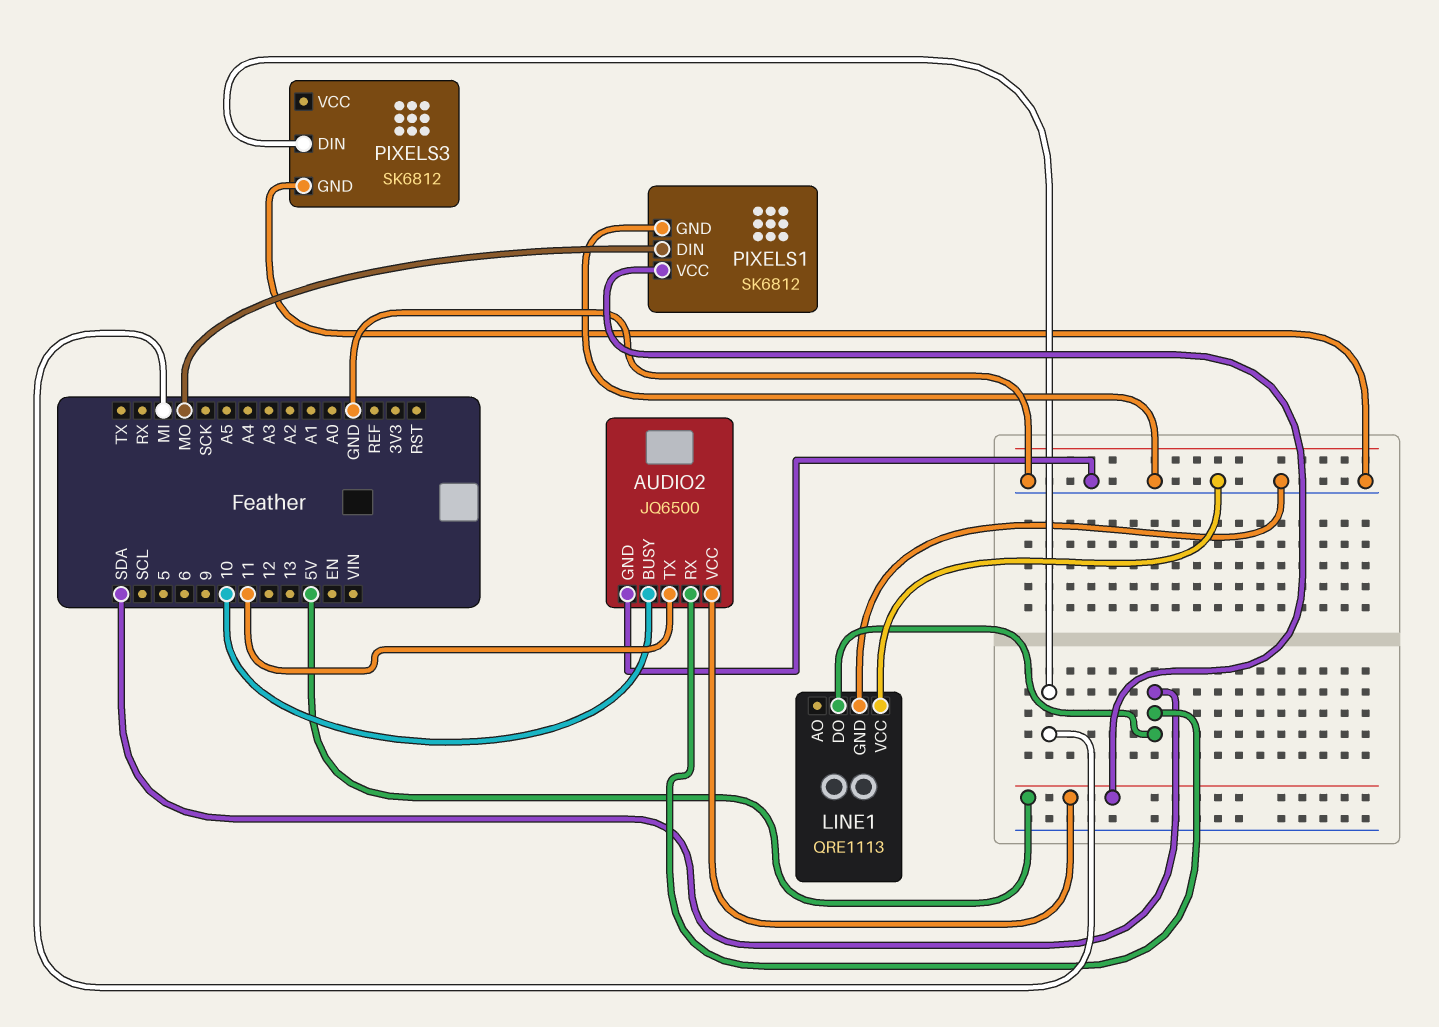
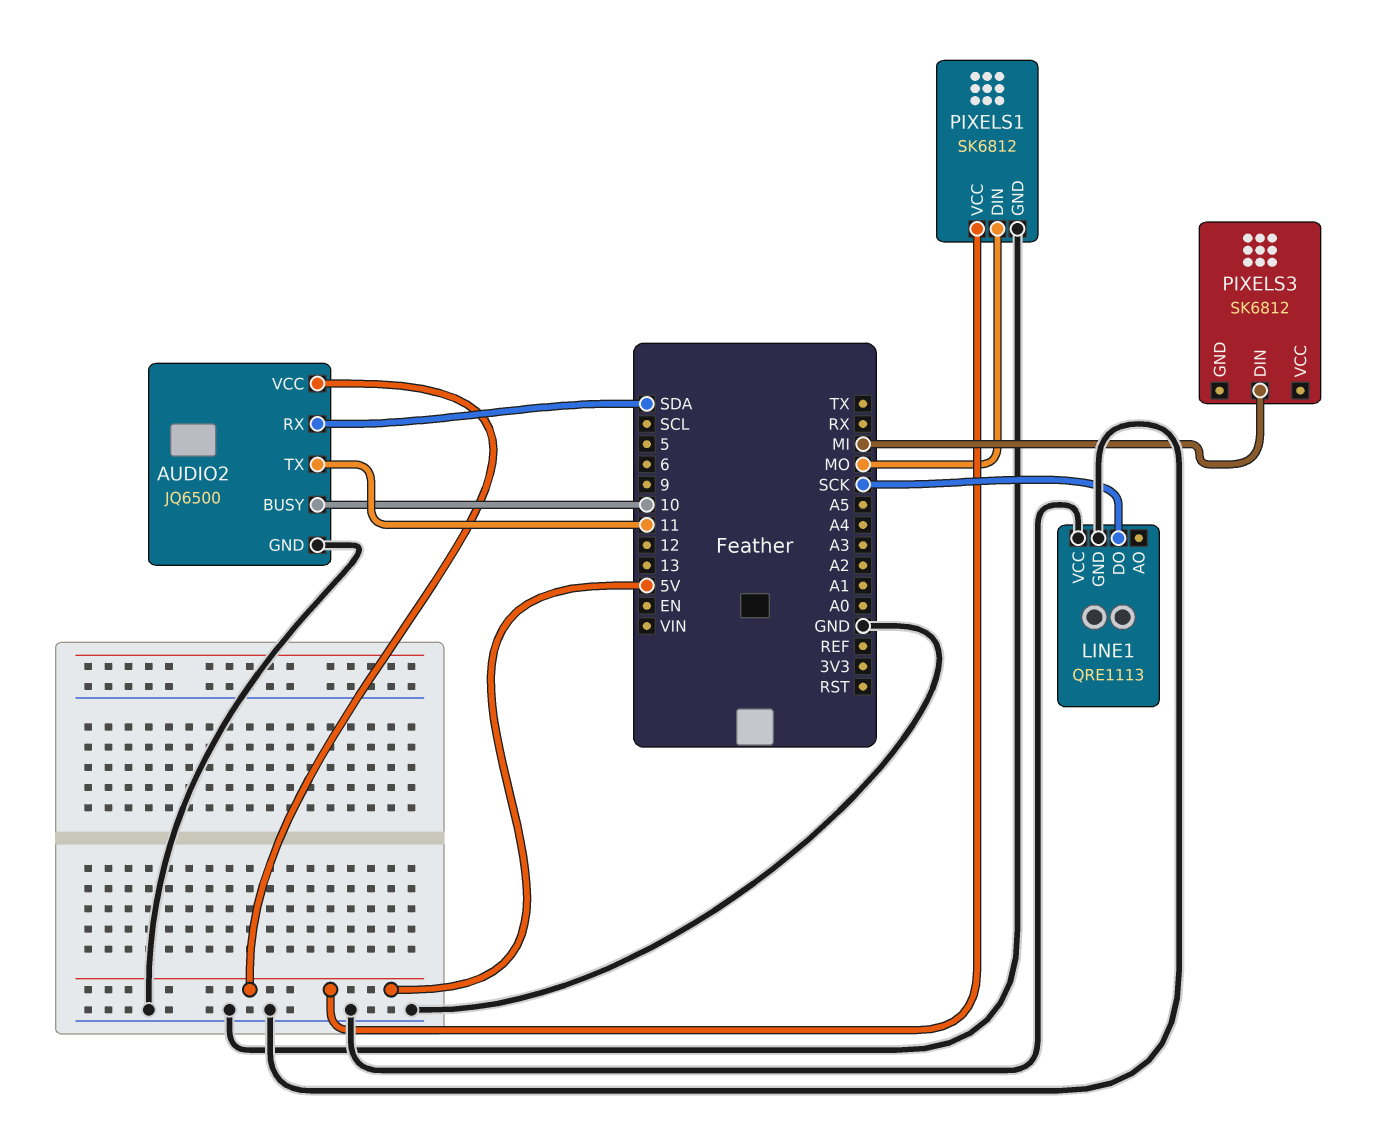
LINE1 pin DO: SDA -> SCK
PIXELS3 pin GND: GND -> none

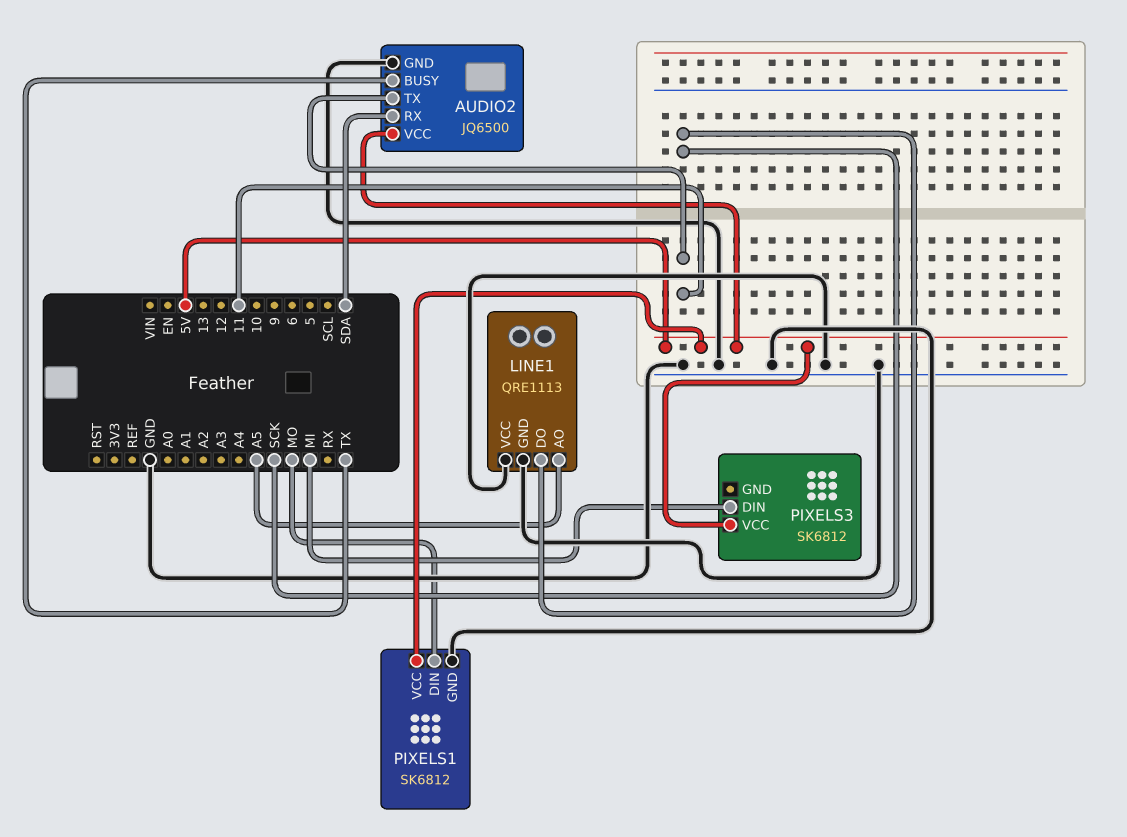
AUDIO2 pin BUSY: 10 -> TX
LINE1 pin AO: none -> A5
PIXELS3 pin VCC: none -> 5V

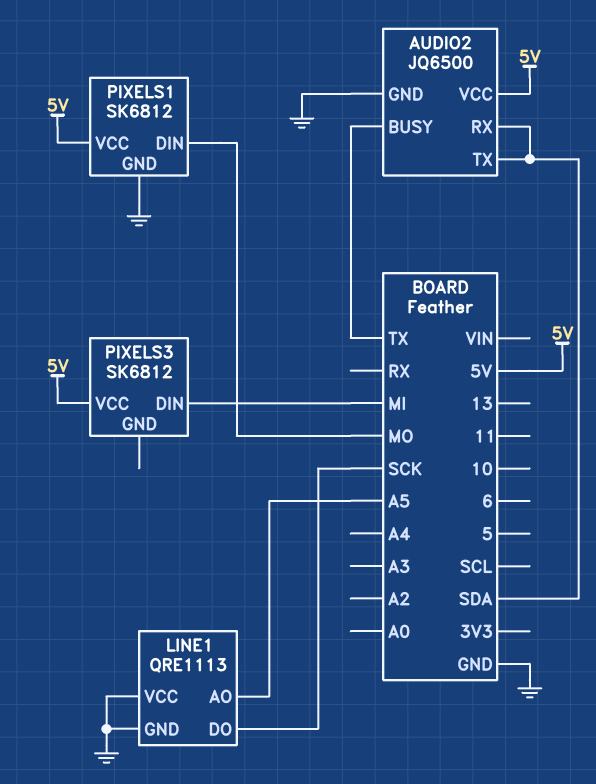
AUDIO2 pin TX: 11 -> SDA

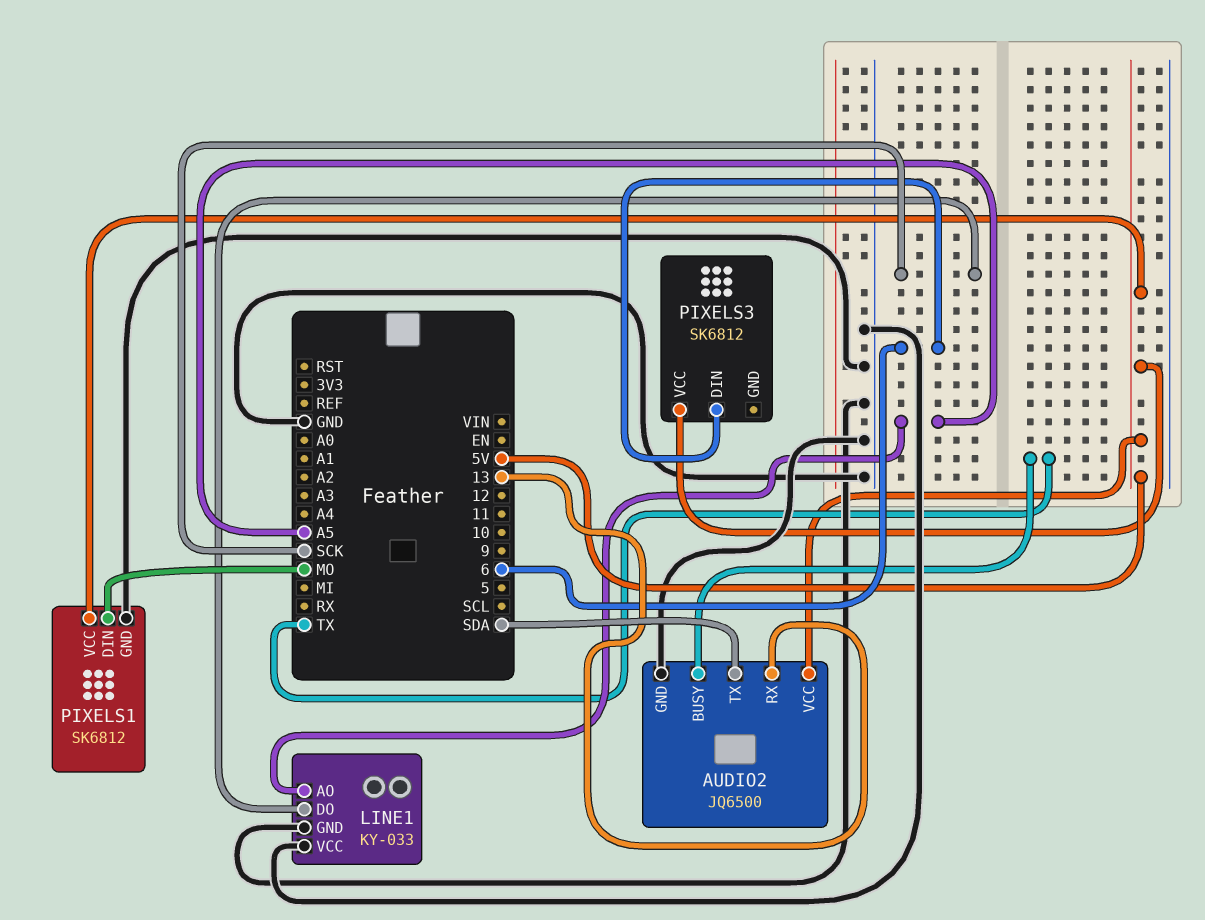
AUDIO2 pin RX: SDA -> 13
LINE1: QRE1113 -> KY-033
PIXELS3 pin DIN: MI -> 6

